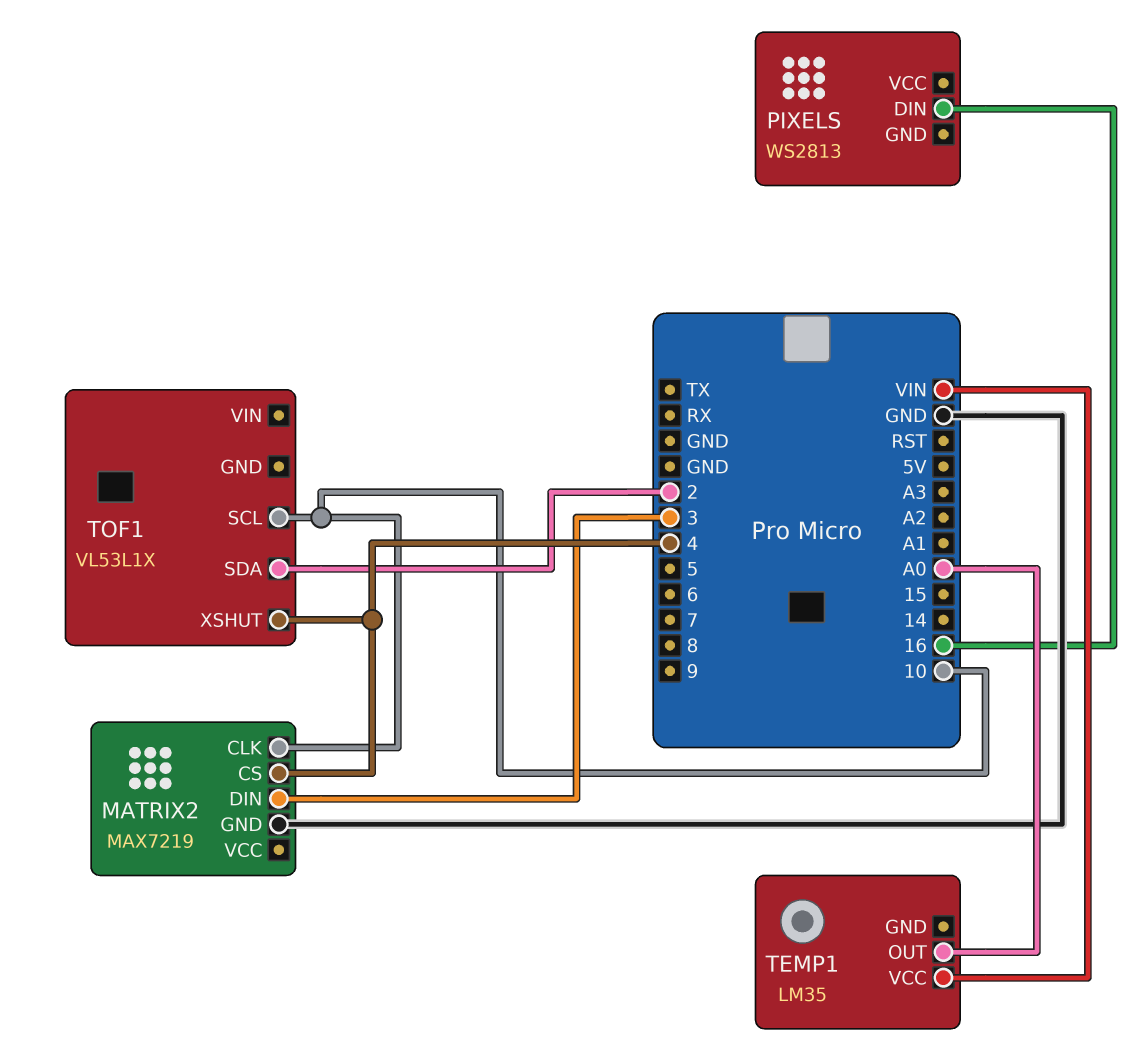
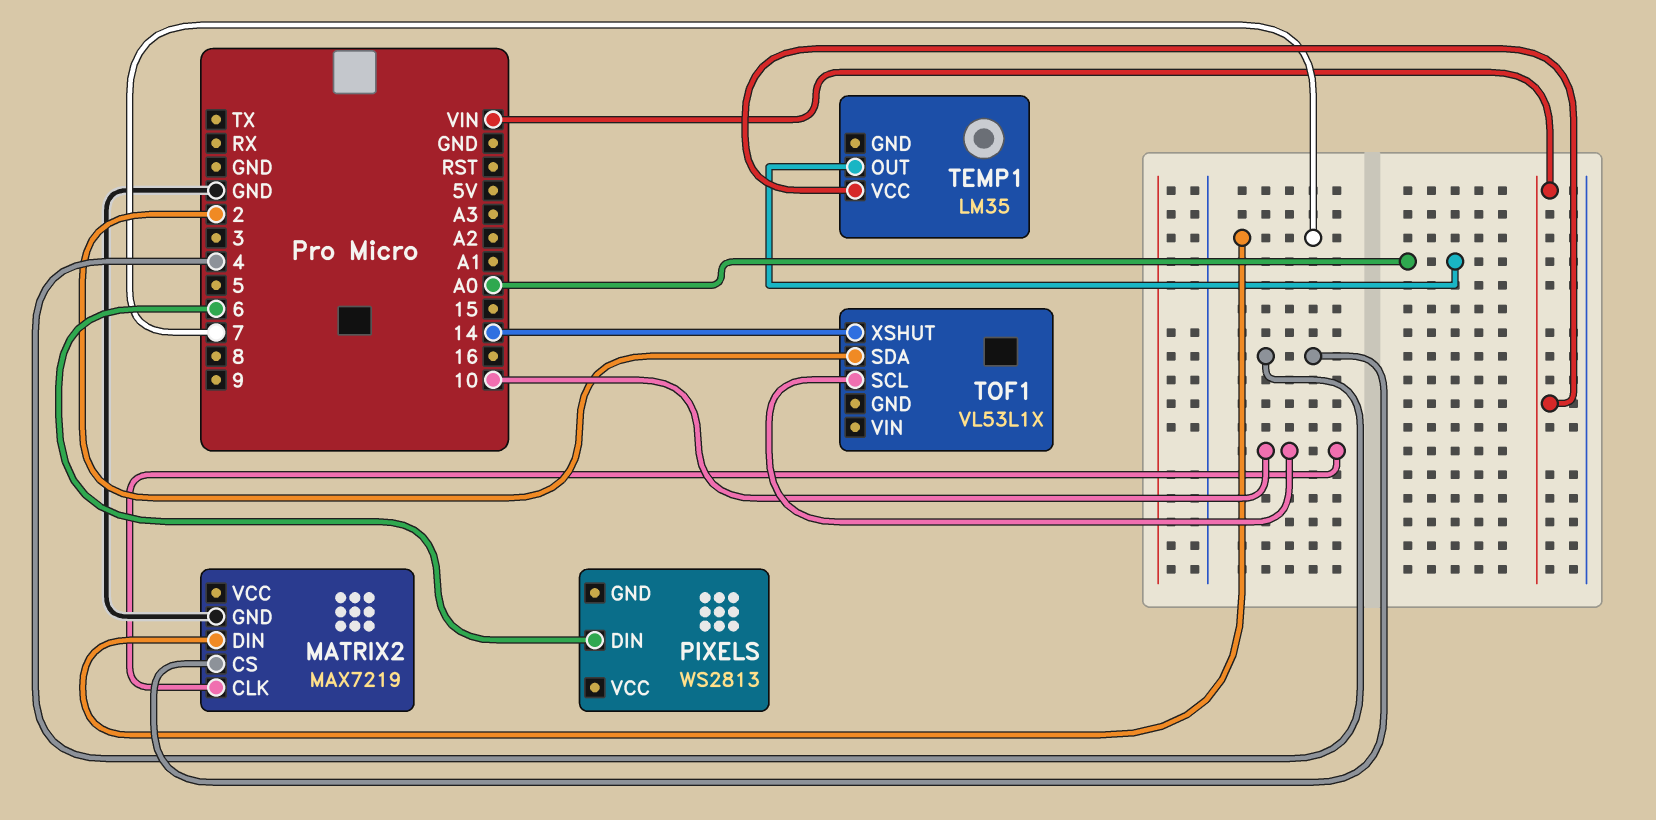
MATRIX2 pin DIN: 3 -> 7
PIXELS pin DIN: 16 -> 6
TOF1 pin XSHUT: 4 -> 14

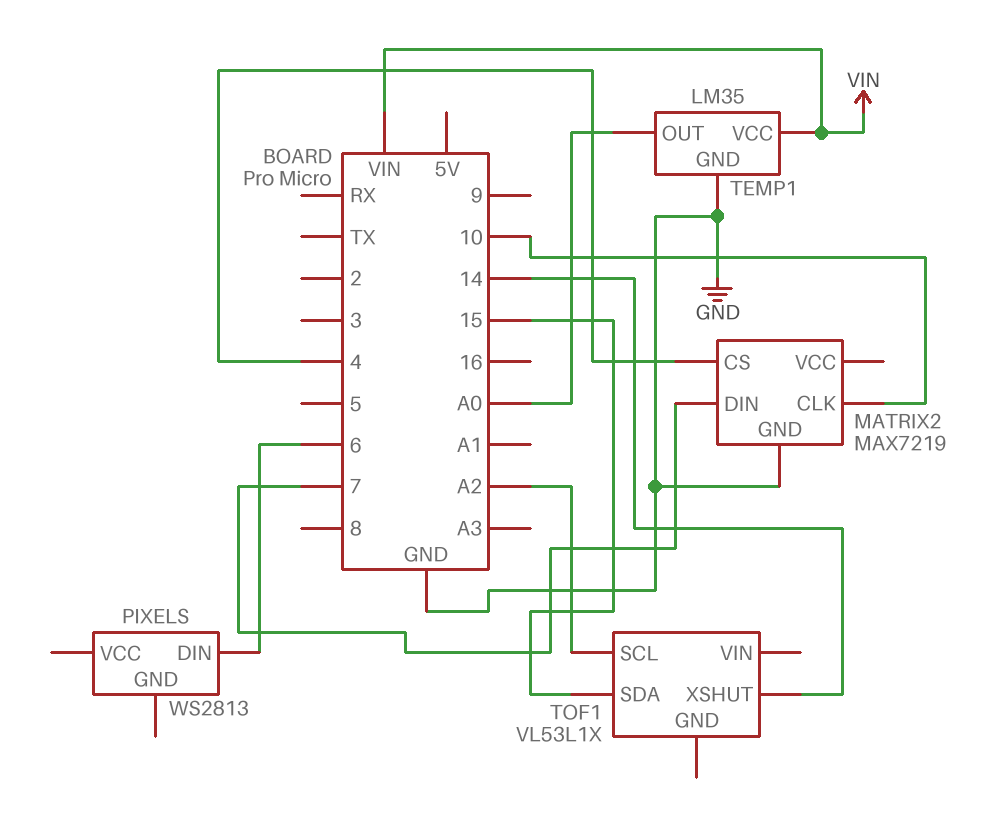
TEMP1 pin GND: none -> GND
TOF1 pin SCL: 10 -> A2
TOF1 pin SDA: 2 -> 15

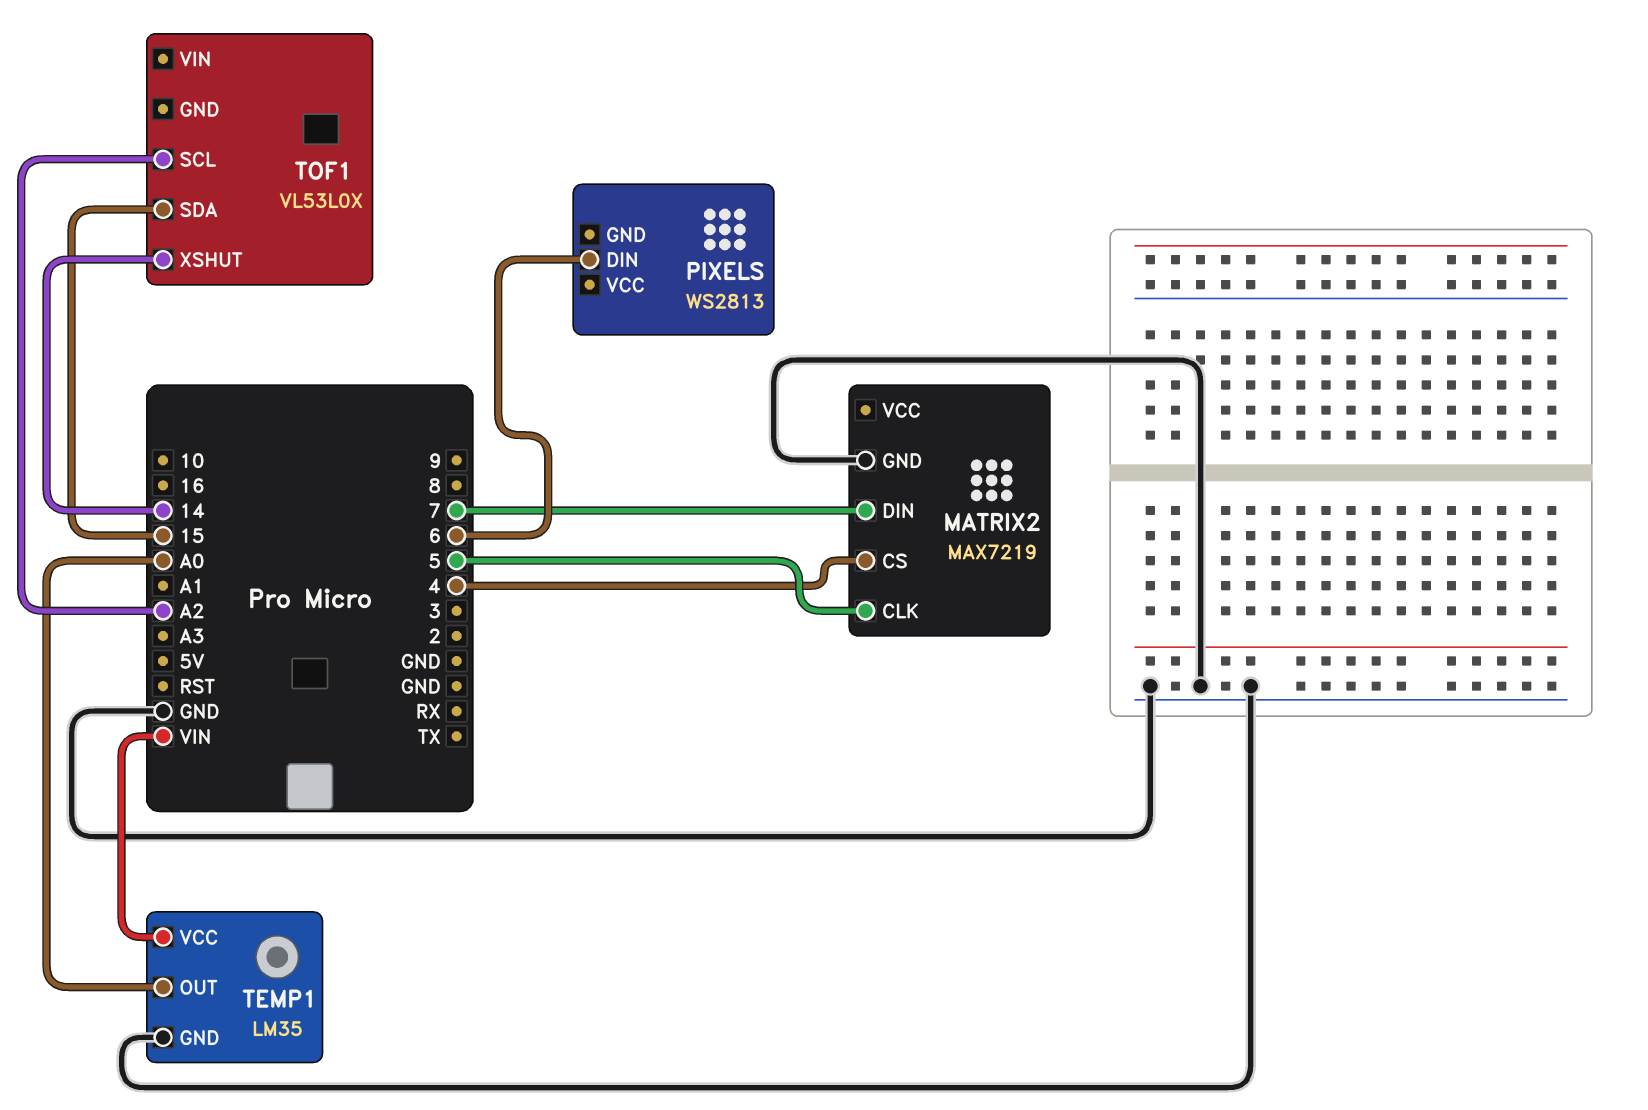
MATRIX2 pin CLK: 10 -> 5
TOF1: VL53L1X -> VL53L0X

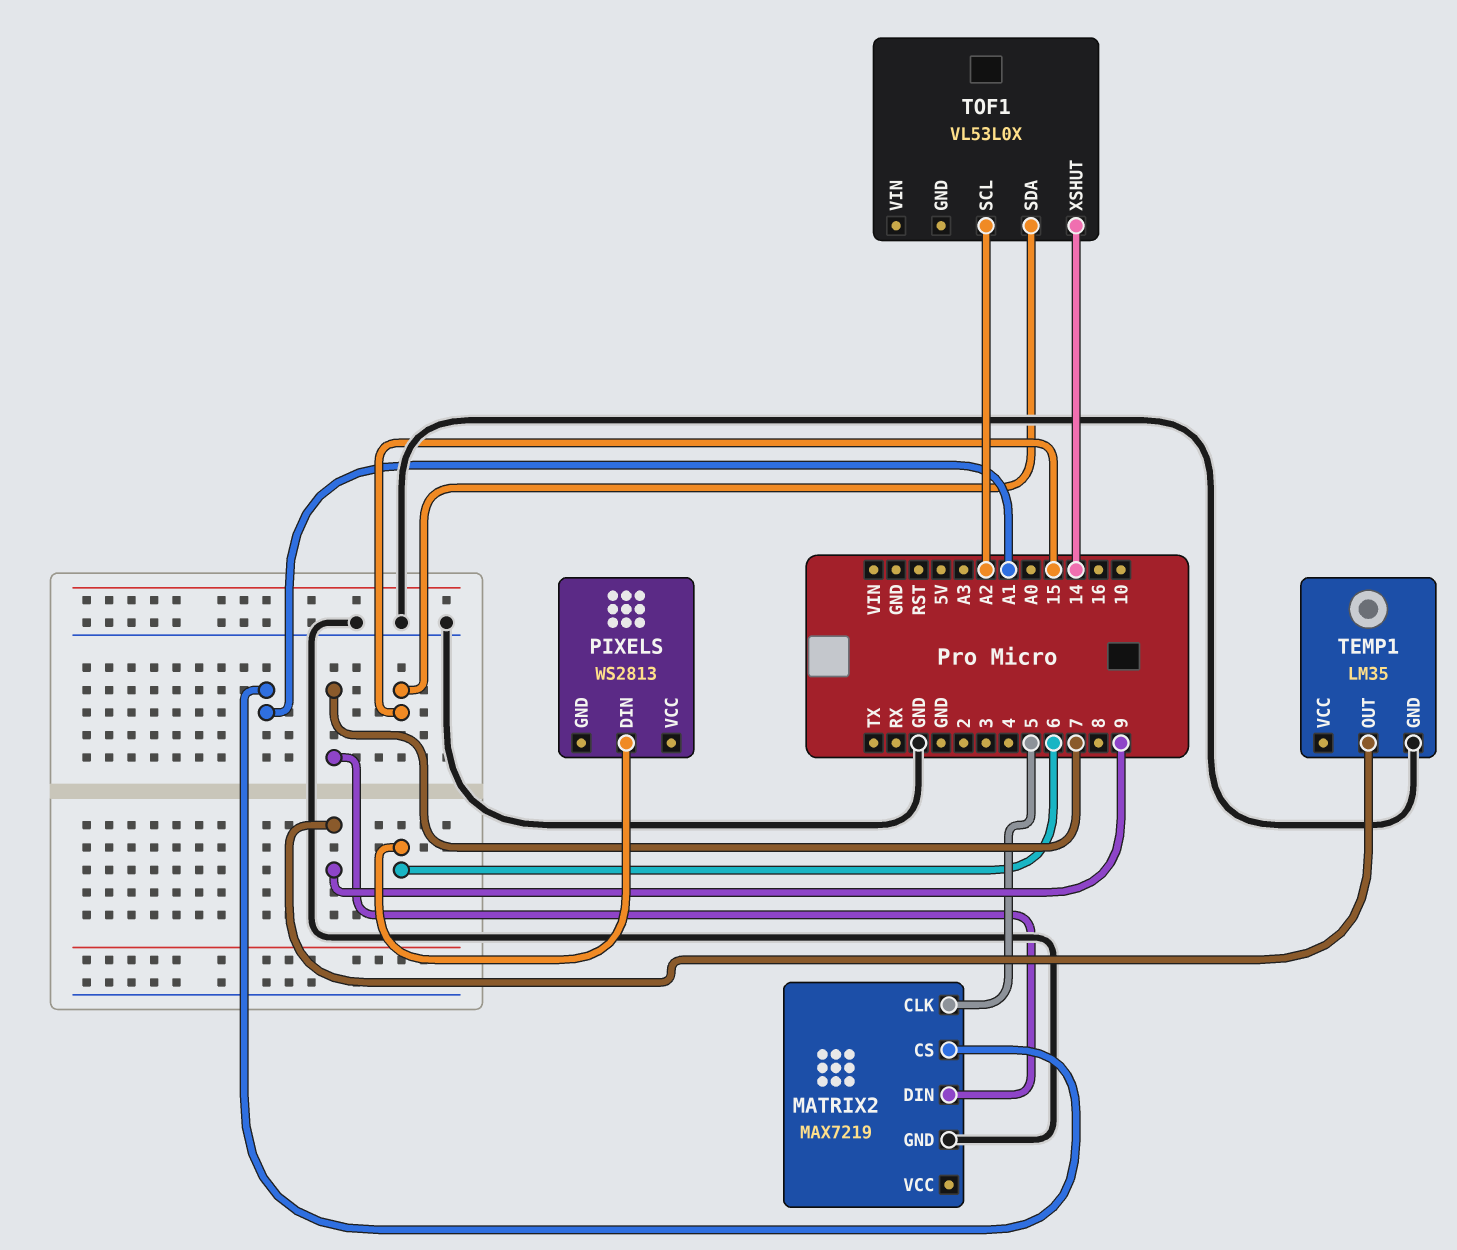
MATRIX2 pin CS: 4 -> A1
TEMP1 pin OUT: A0 -> 9
TEMP1 pin VCC: VIN -> none

